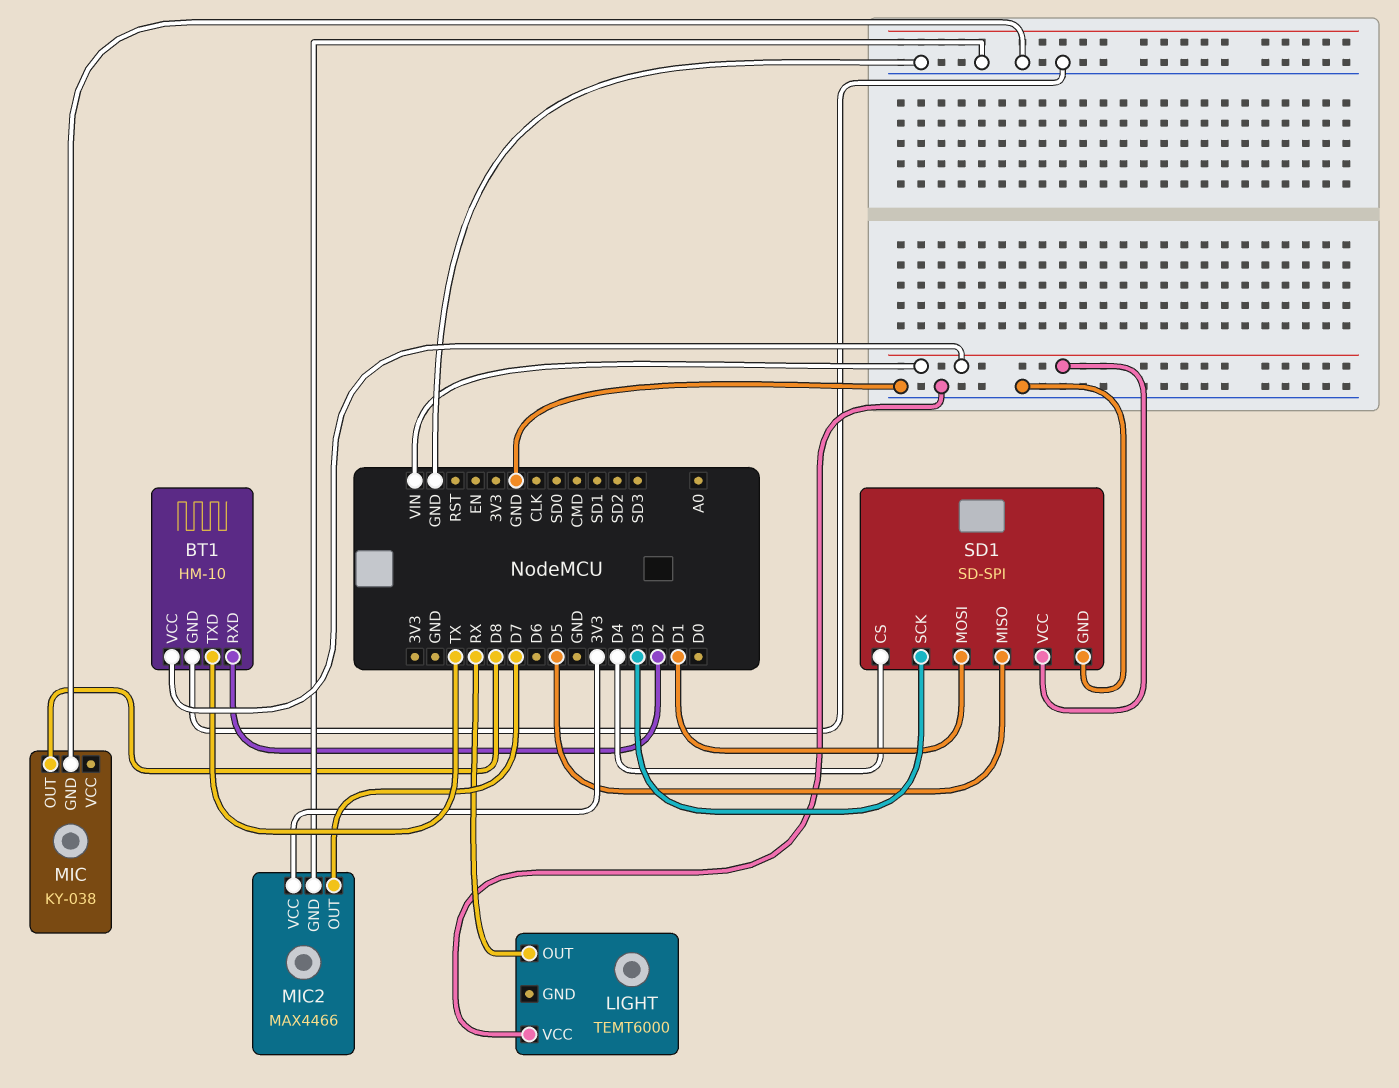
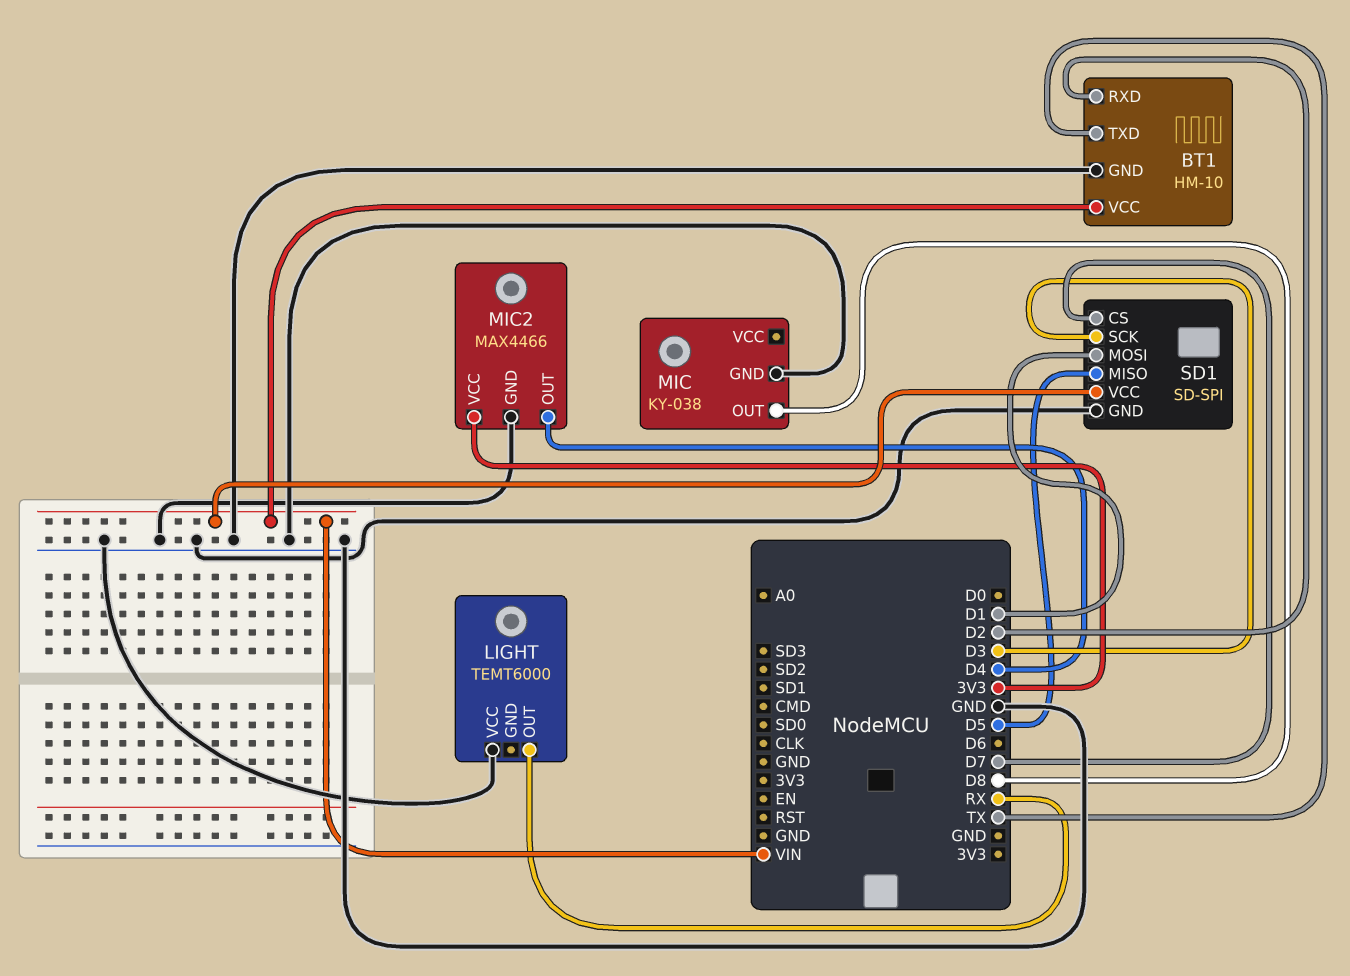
MIC2 pin OUT: D7 -> D4
SD1 pin CS: D4 -> D7

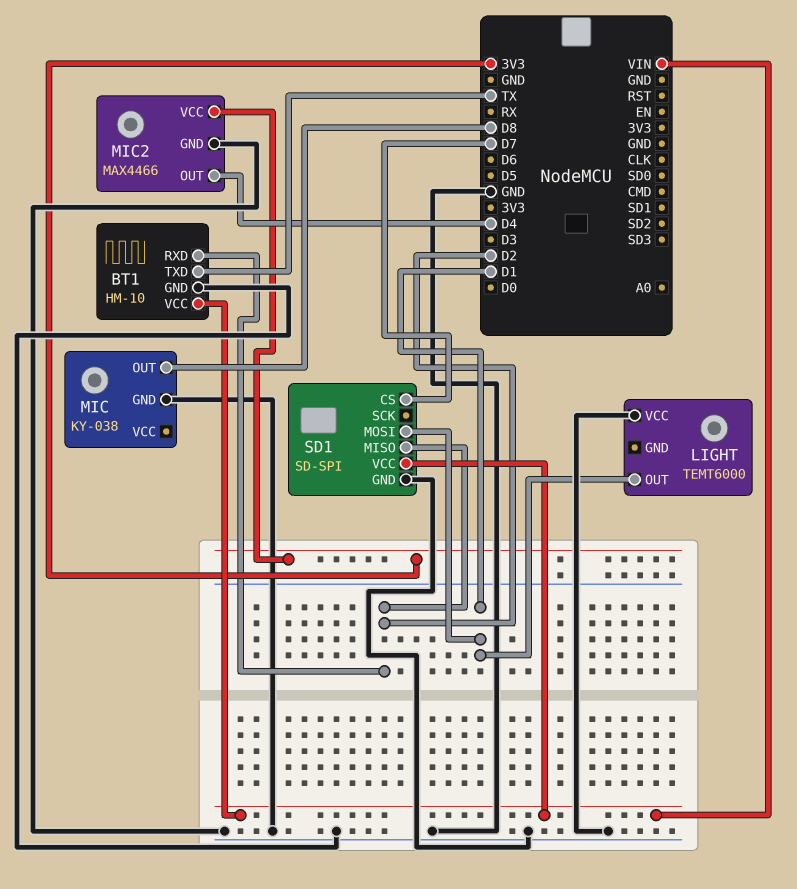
LIGHT pin OUT: RX -> D1
SD1 pin MISO: D5 -> D2
SD1 pin SCK: D3 -> none

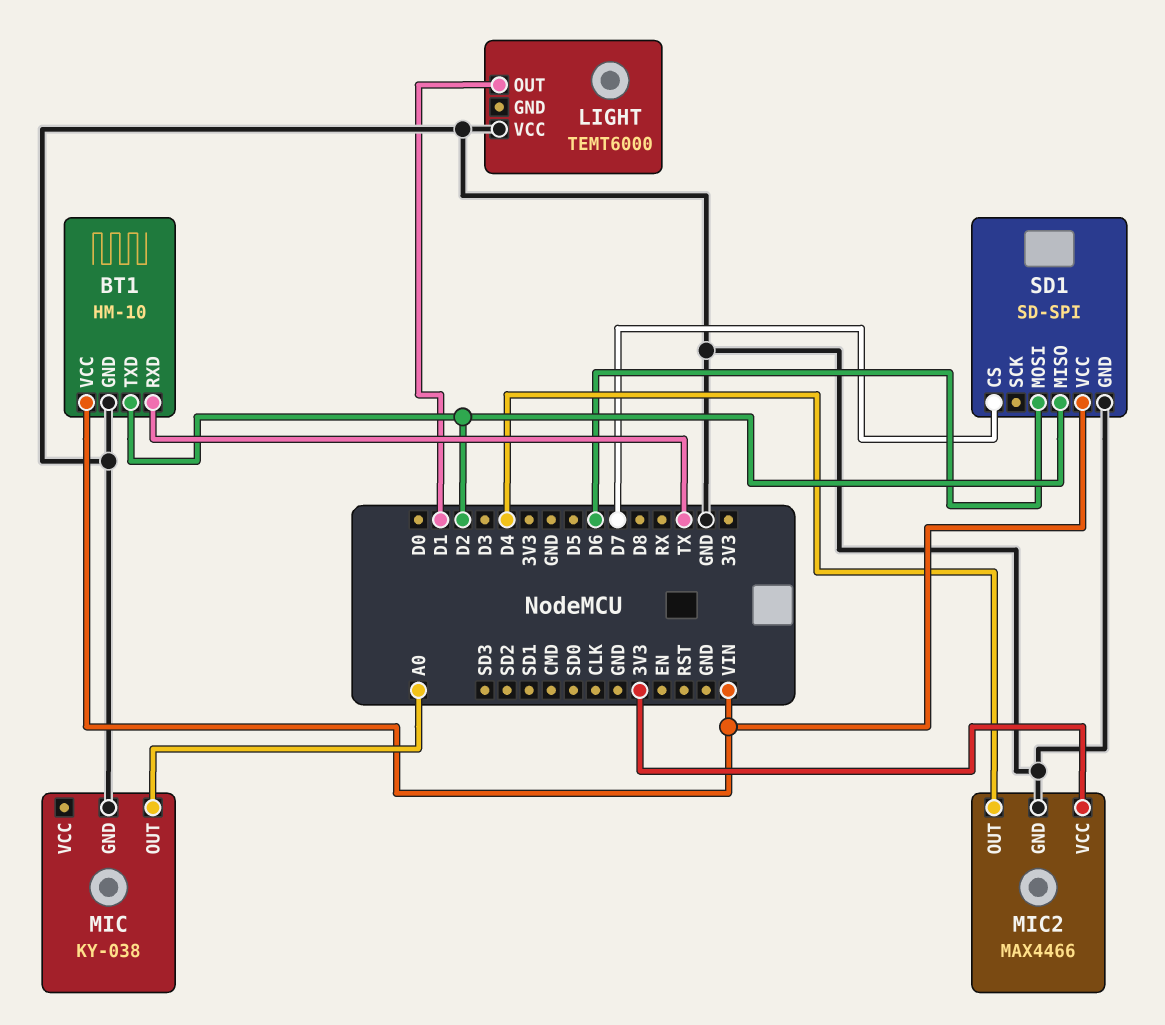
BT1 pin RXD: D2 -> TX
BT1 pin TXD: TX -> D2
MIC pin OUT: D8 -> A0
SD1 pin MOSI: D1 -> D6

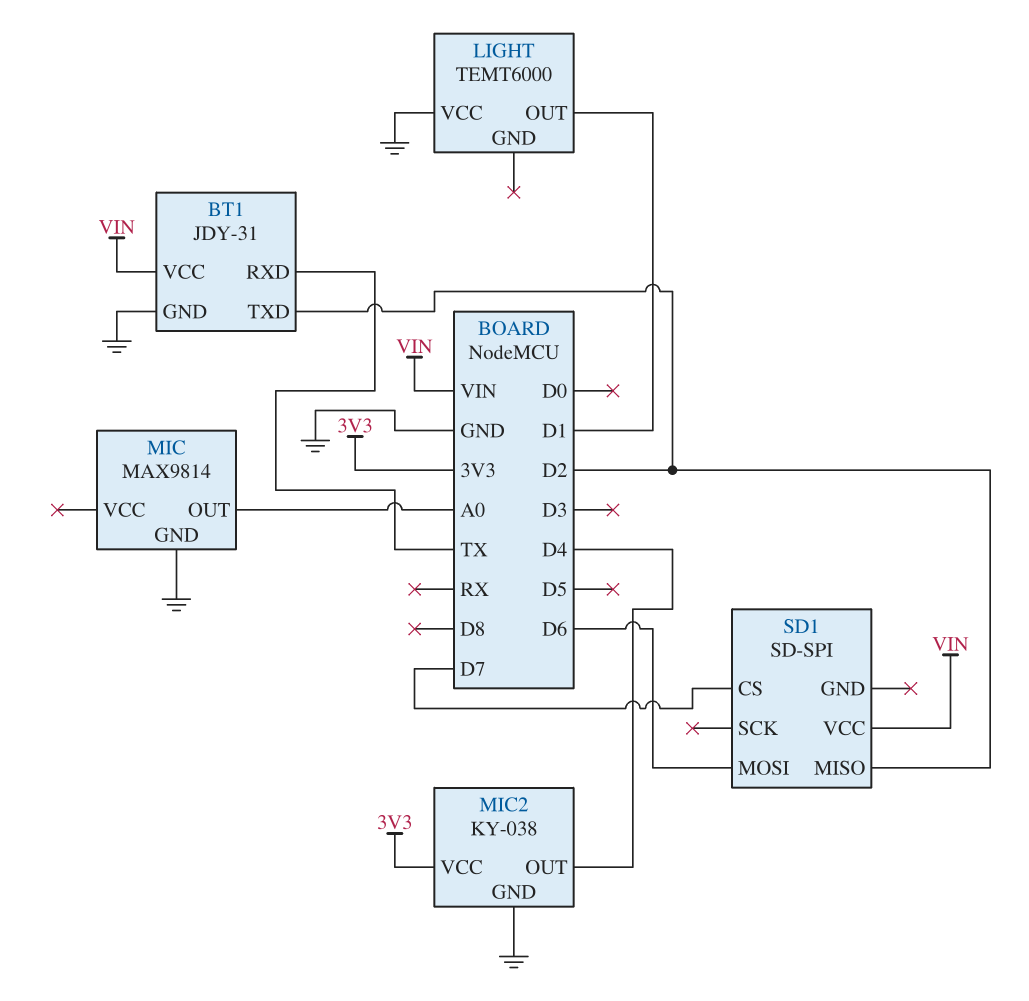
BT1: HM-10 -> JDY-31
MIC: KY-038 -> MAX9814
MIC2: MAX4466 -> KY-038
SD1 pin GND: GND -> none

